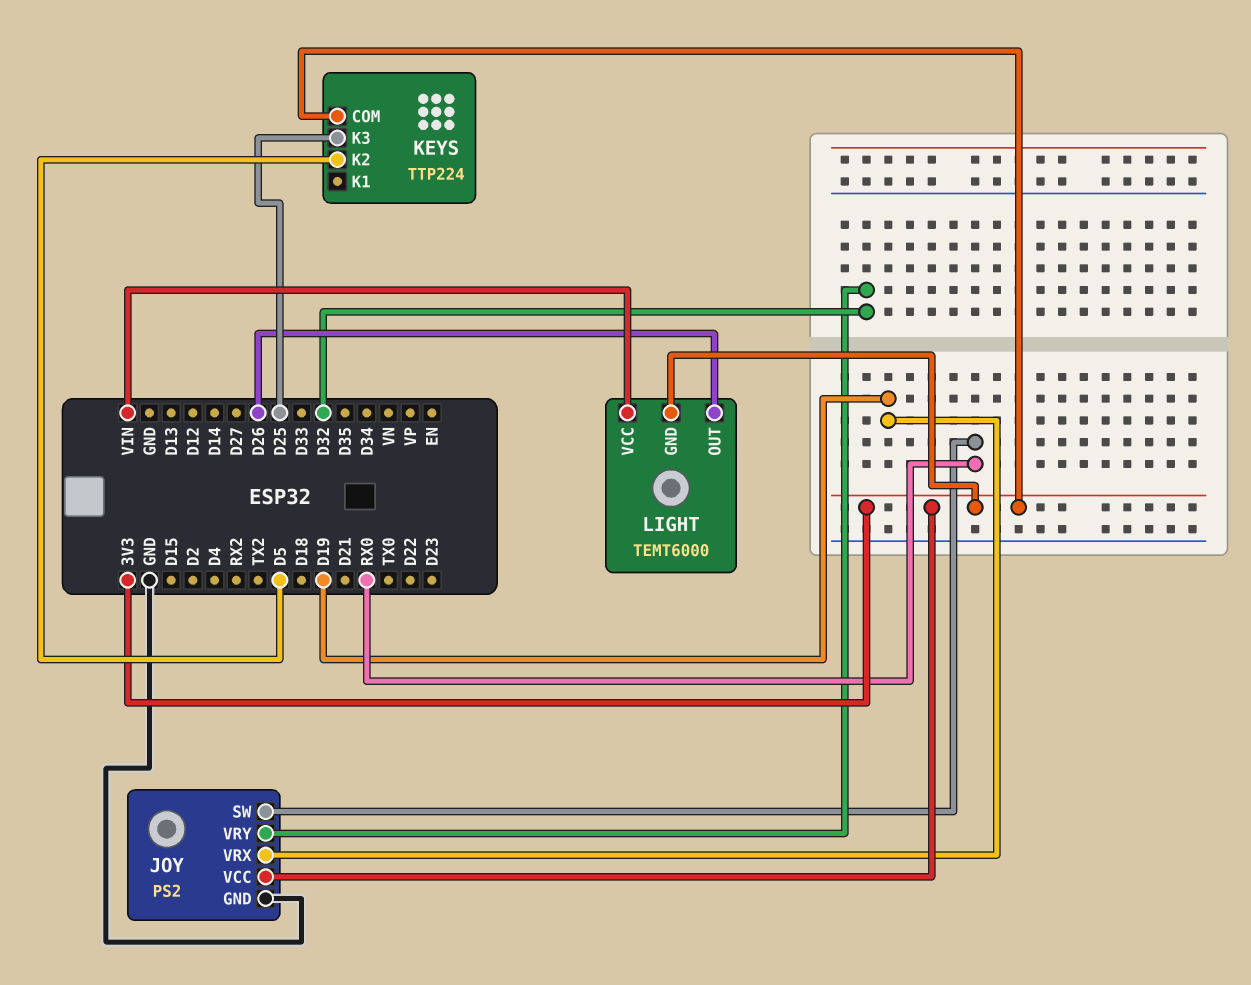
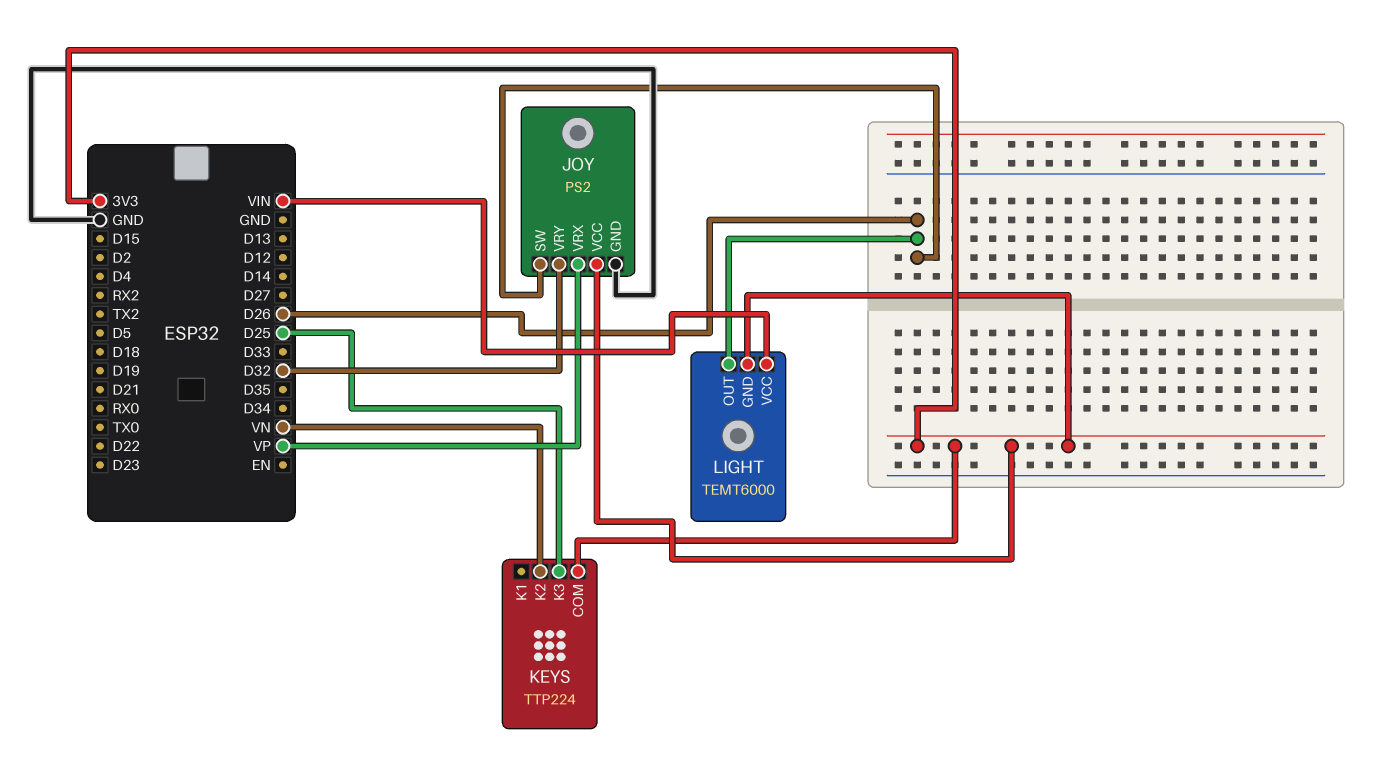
JOY pin SW: RX0 -> D26
JOY pin VRX: D19 -> VP
KEYS pin K2: D5 -> VN

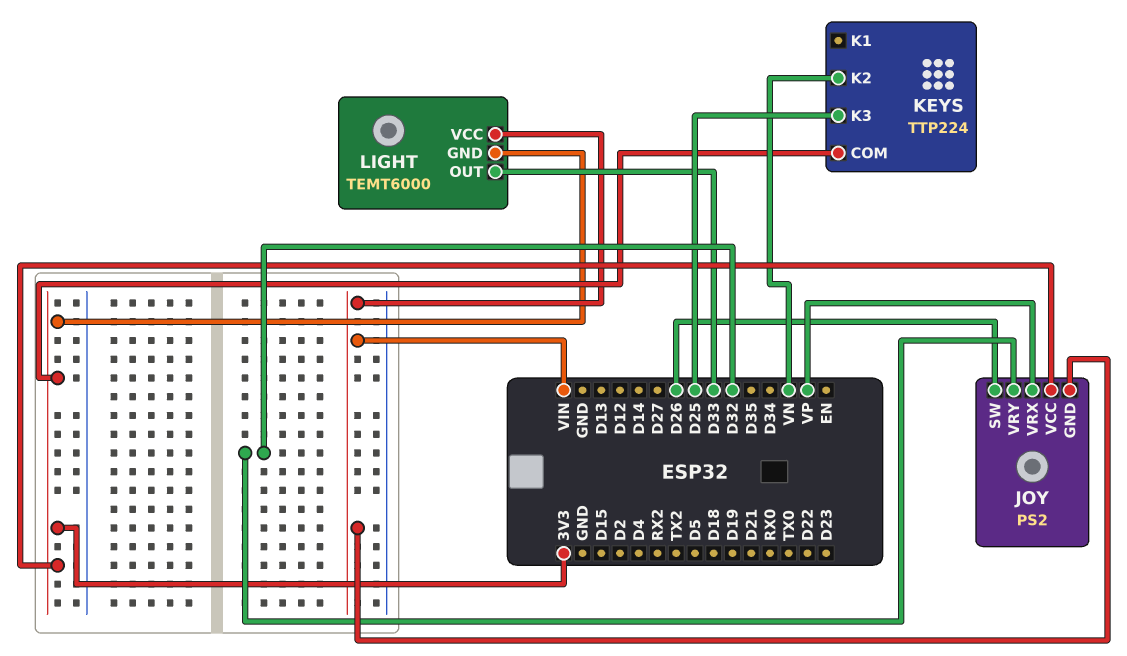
JOY pin GND: GND -> VIN
LIGHT pin OUT: D26 -> D33

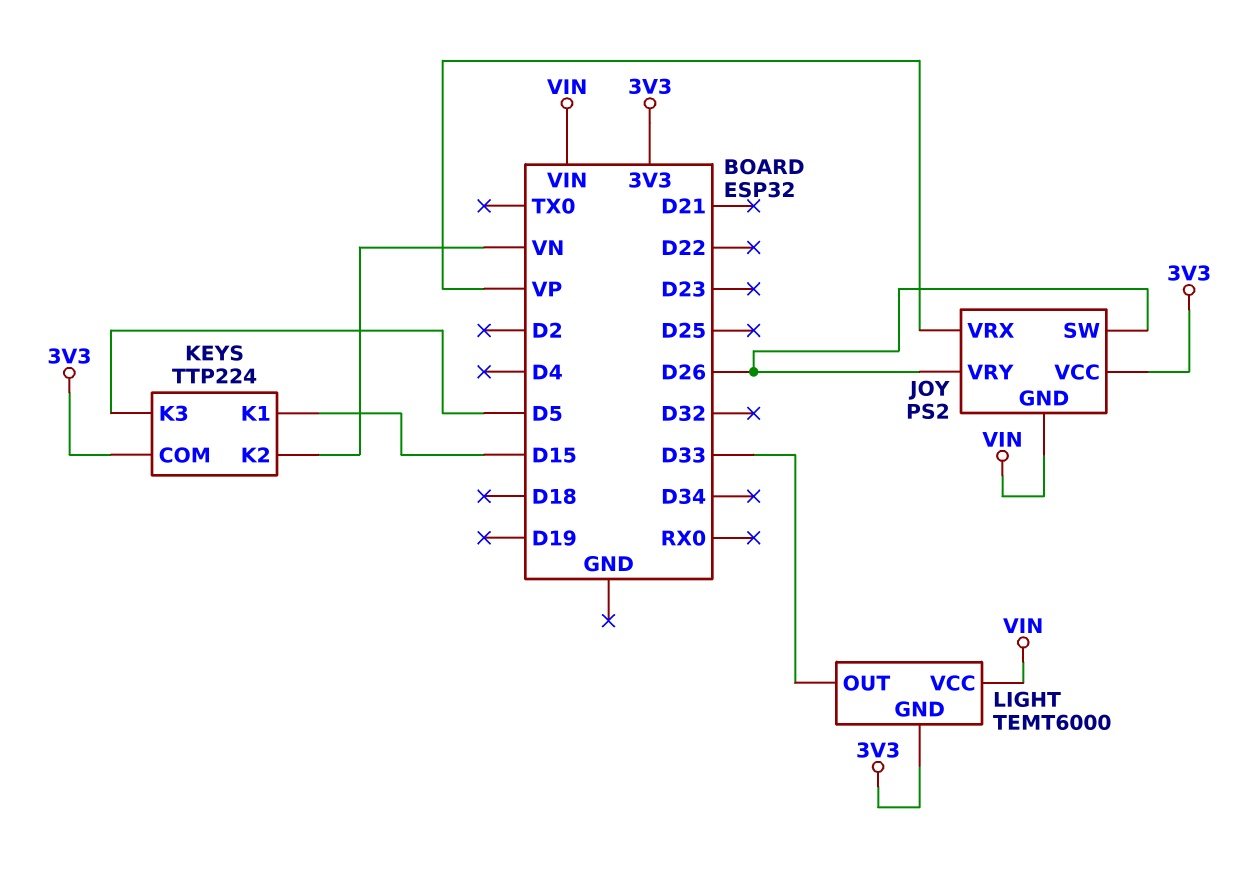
JOY pin VRY: D32 -> D26
KEYS pin K1: none -> D15
KEYS pin K3: D25 -> D5

